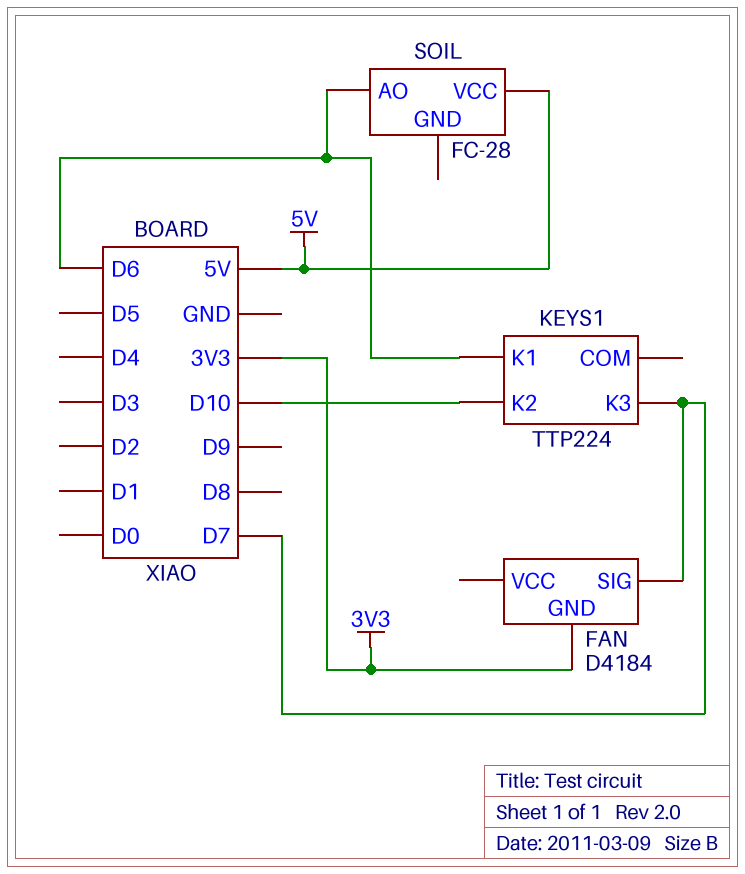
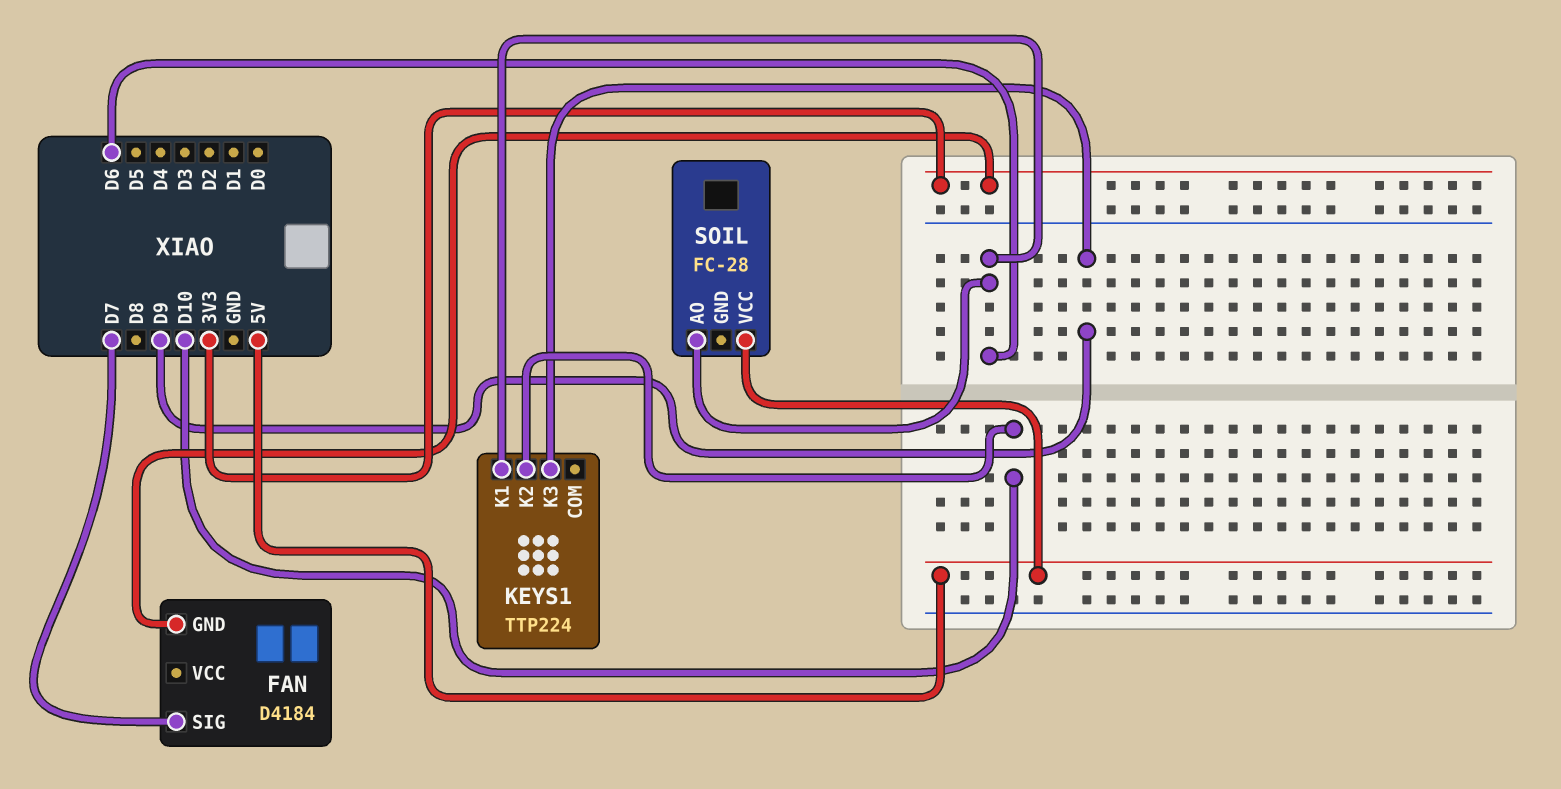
KEYS1 pin K3: D7 -> D9

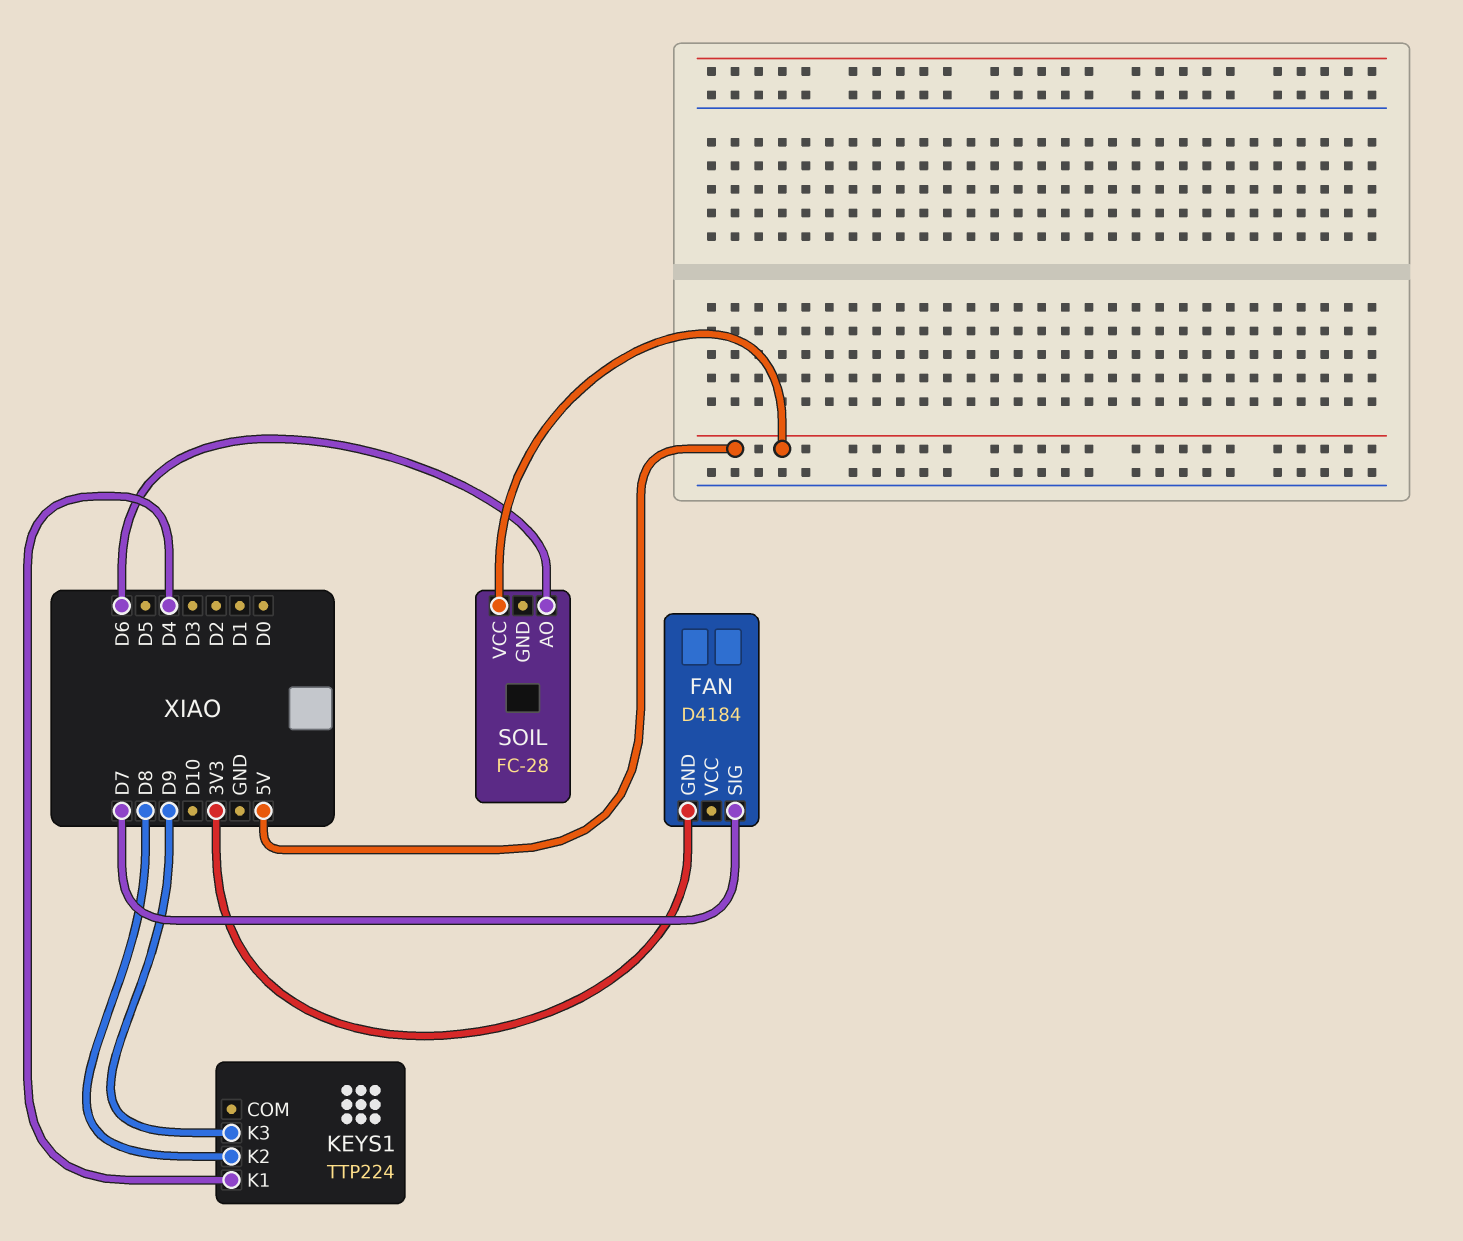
KEYS1 pin K1: D6 -> D4
KEYS1 pin K2: D10 -> D8

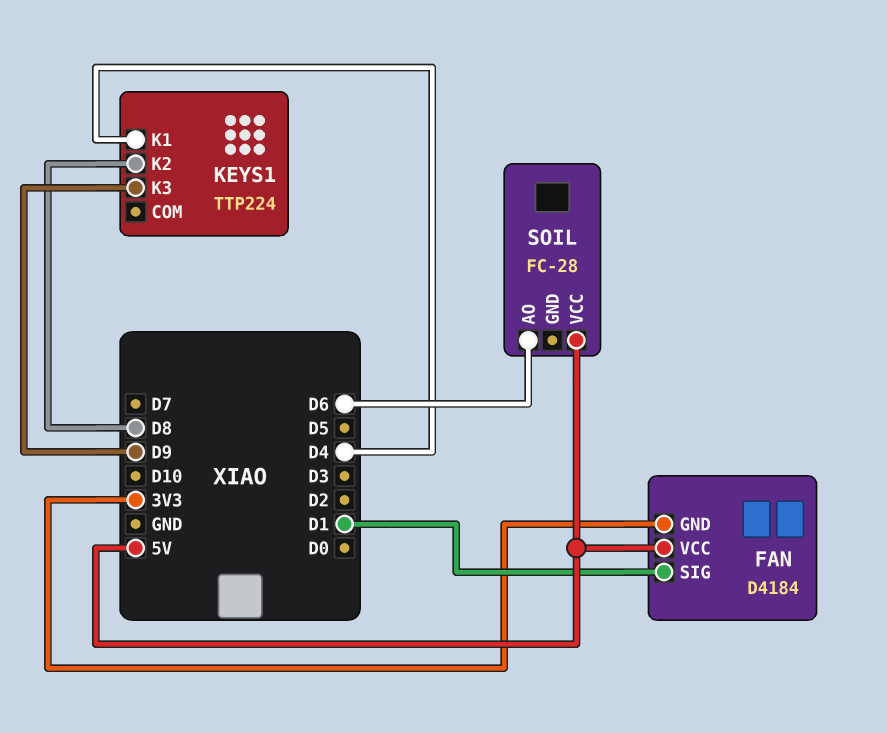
FAN pin SIG: D7 -> D1
FAN pin VCC: none -> 5V

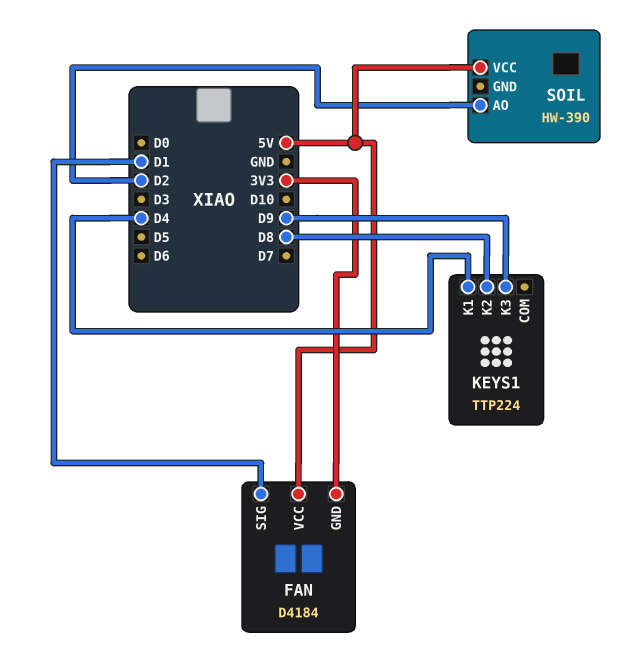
SOIL: FC-28 -> HW-390
SOIL pin AO: D6 -> D2

